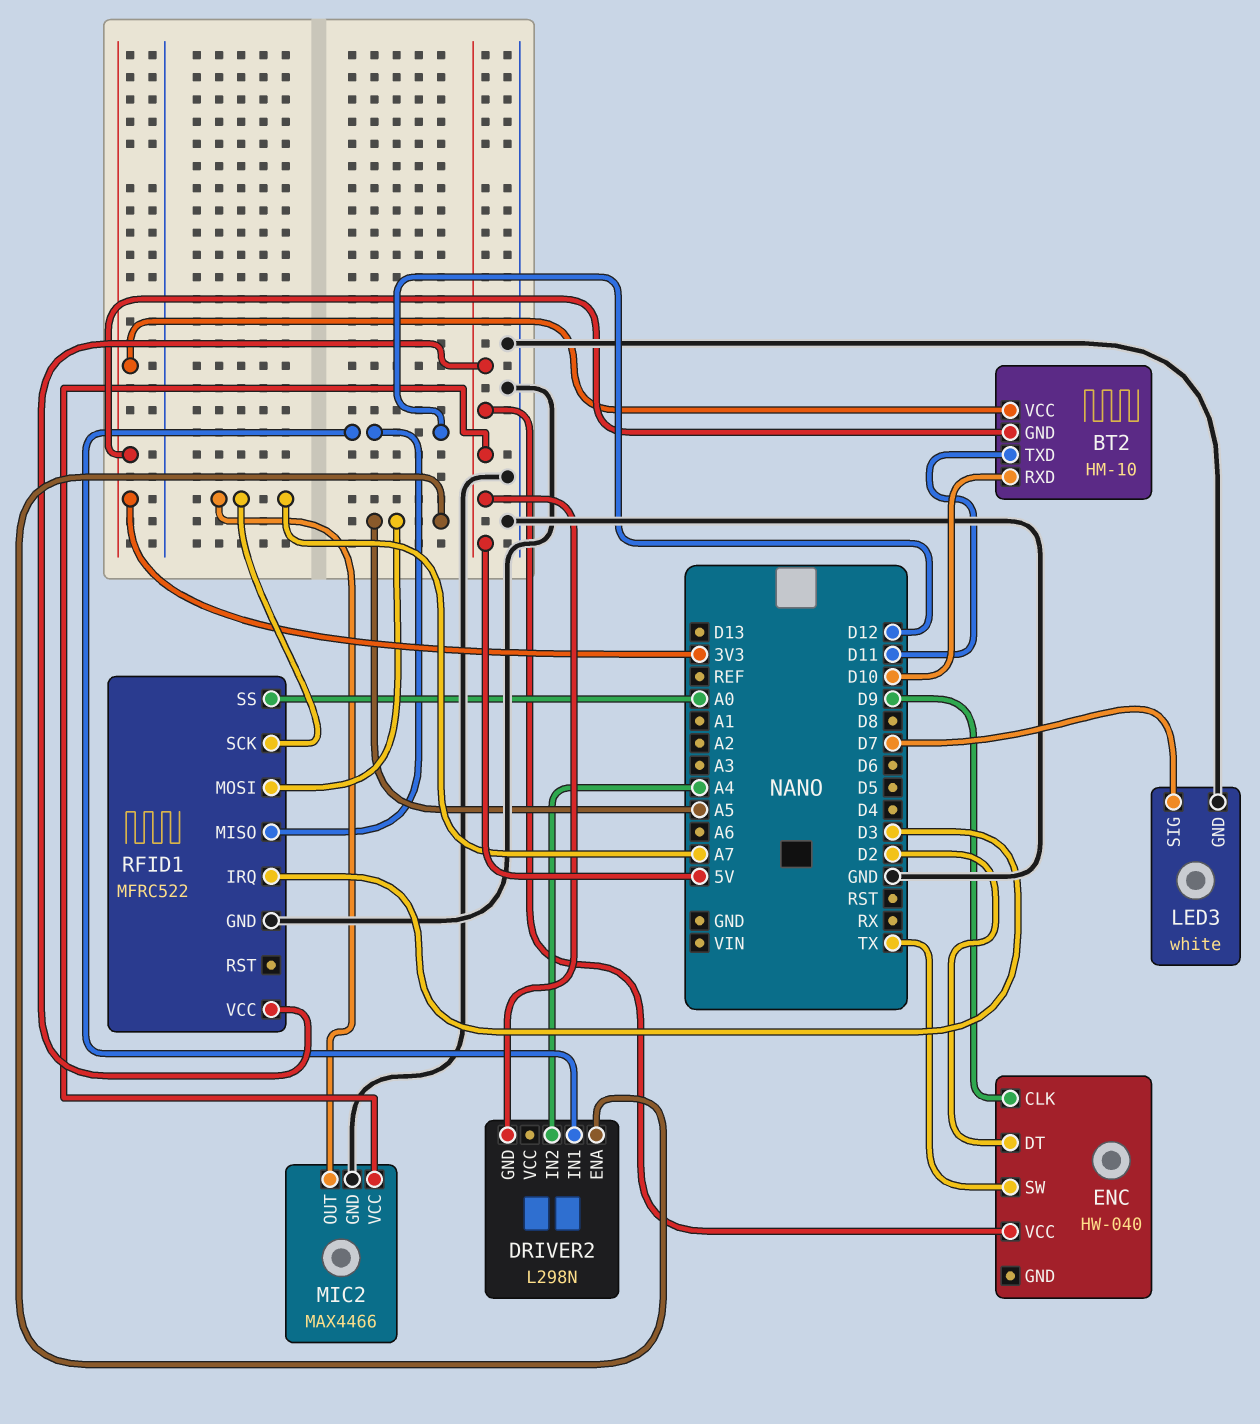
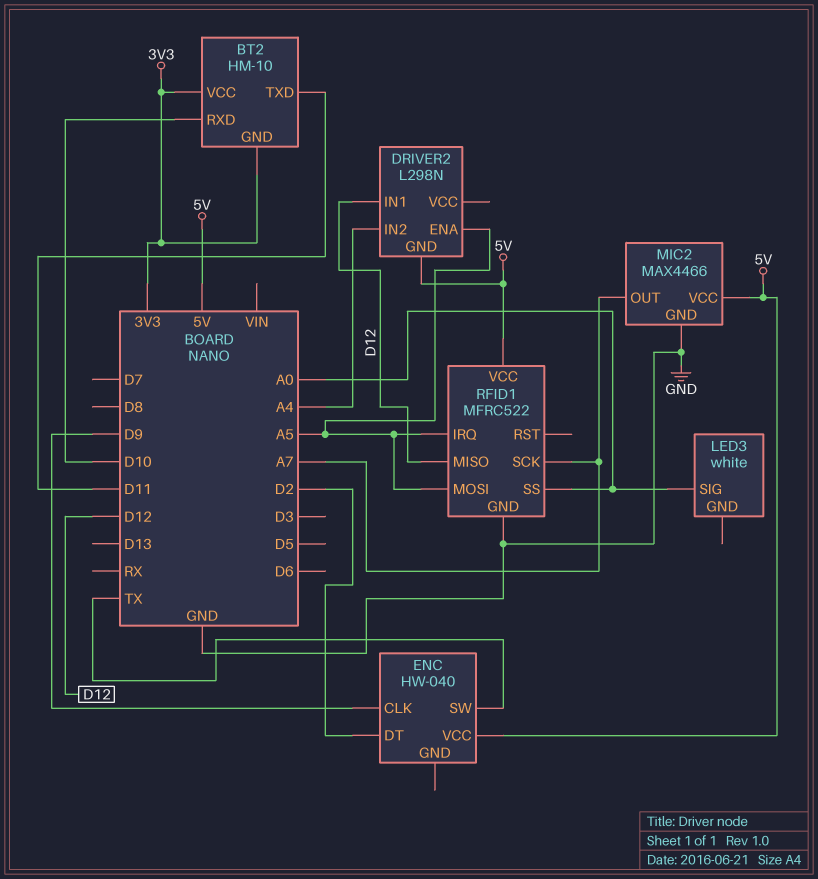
LED3 pin GND: GND -> none
LED3 pin SIG: D7 -> A0
RFID1 pin IRQ: D3 -> A5

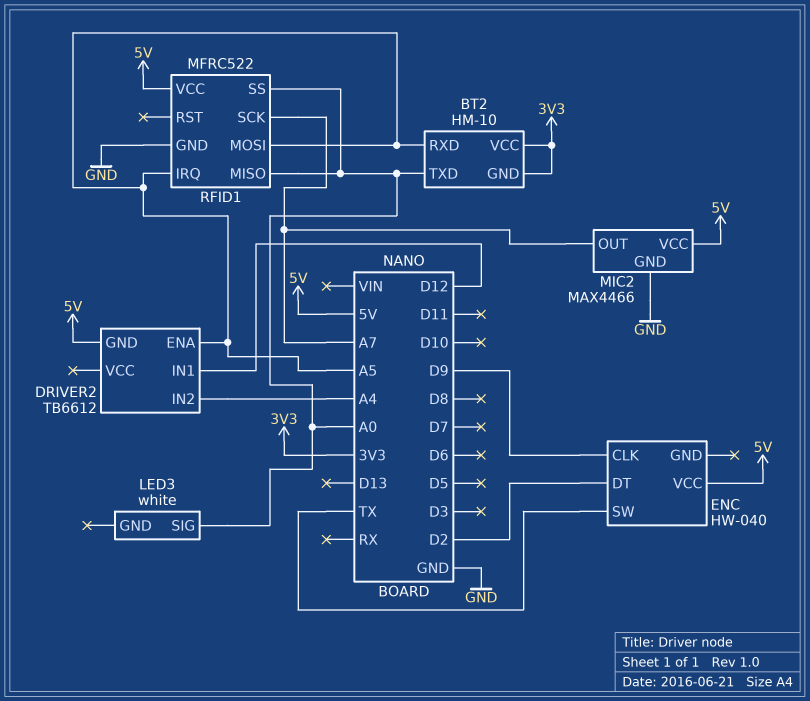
BT2 pin RXD: D10 -> A5
BT2 pin TXD: D11 -> A0
DRIVER2: L298N -> TB6612
RFID1 pin MISO: D12 -> A0

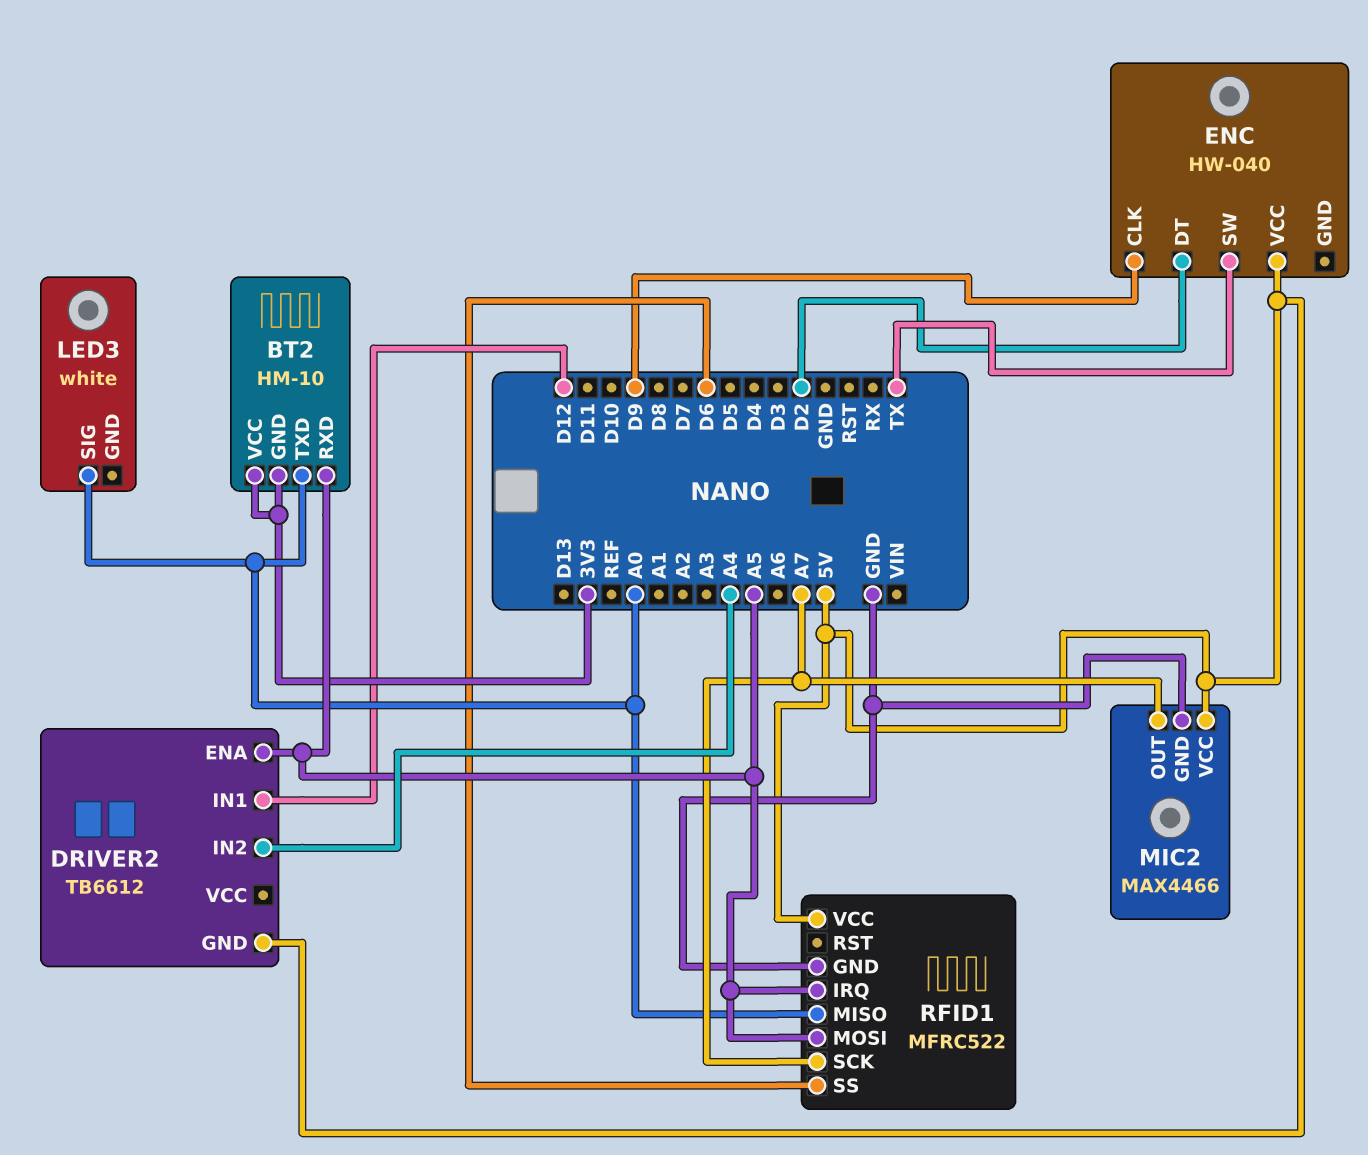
RFID1 pin SS: A0 -> D6

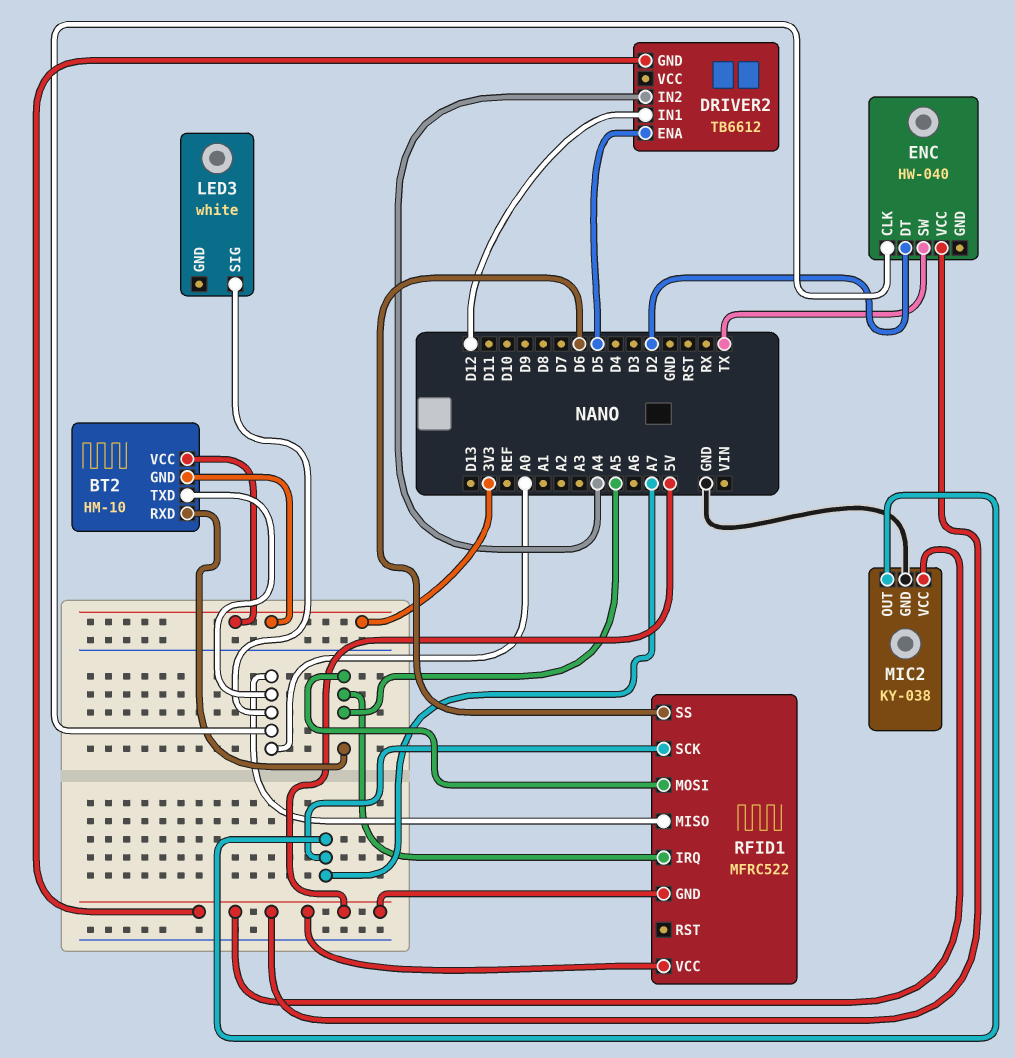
DRIVER2 pin ENA: A5 -> D5
ENC pin CLK: D9 -> A0
MIC2: MAX4466 -> KY-038
RFID1 pin GND: GND -> 5V

